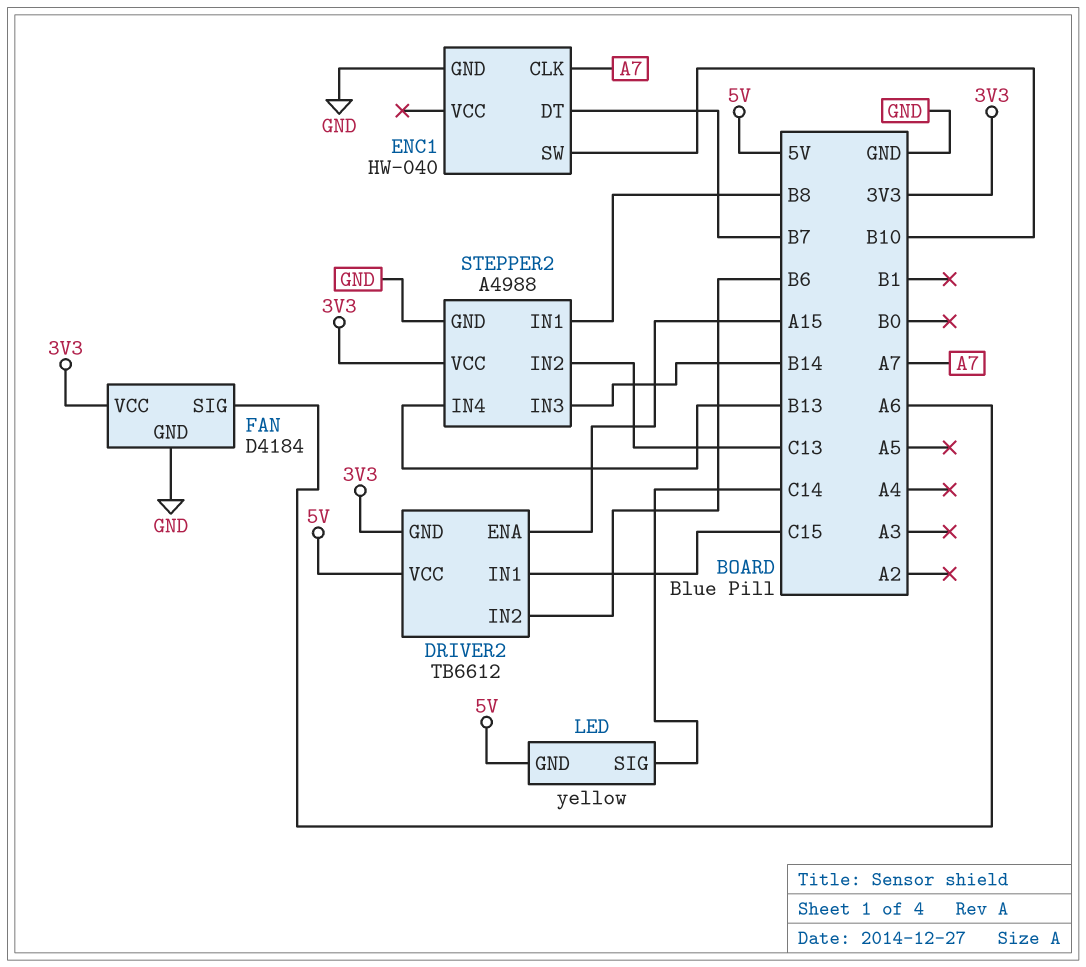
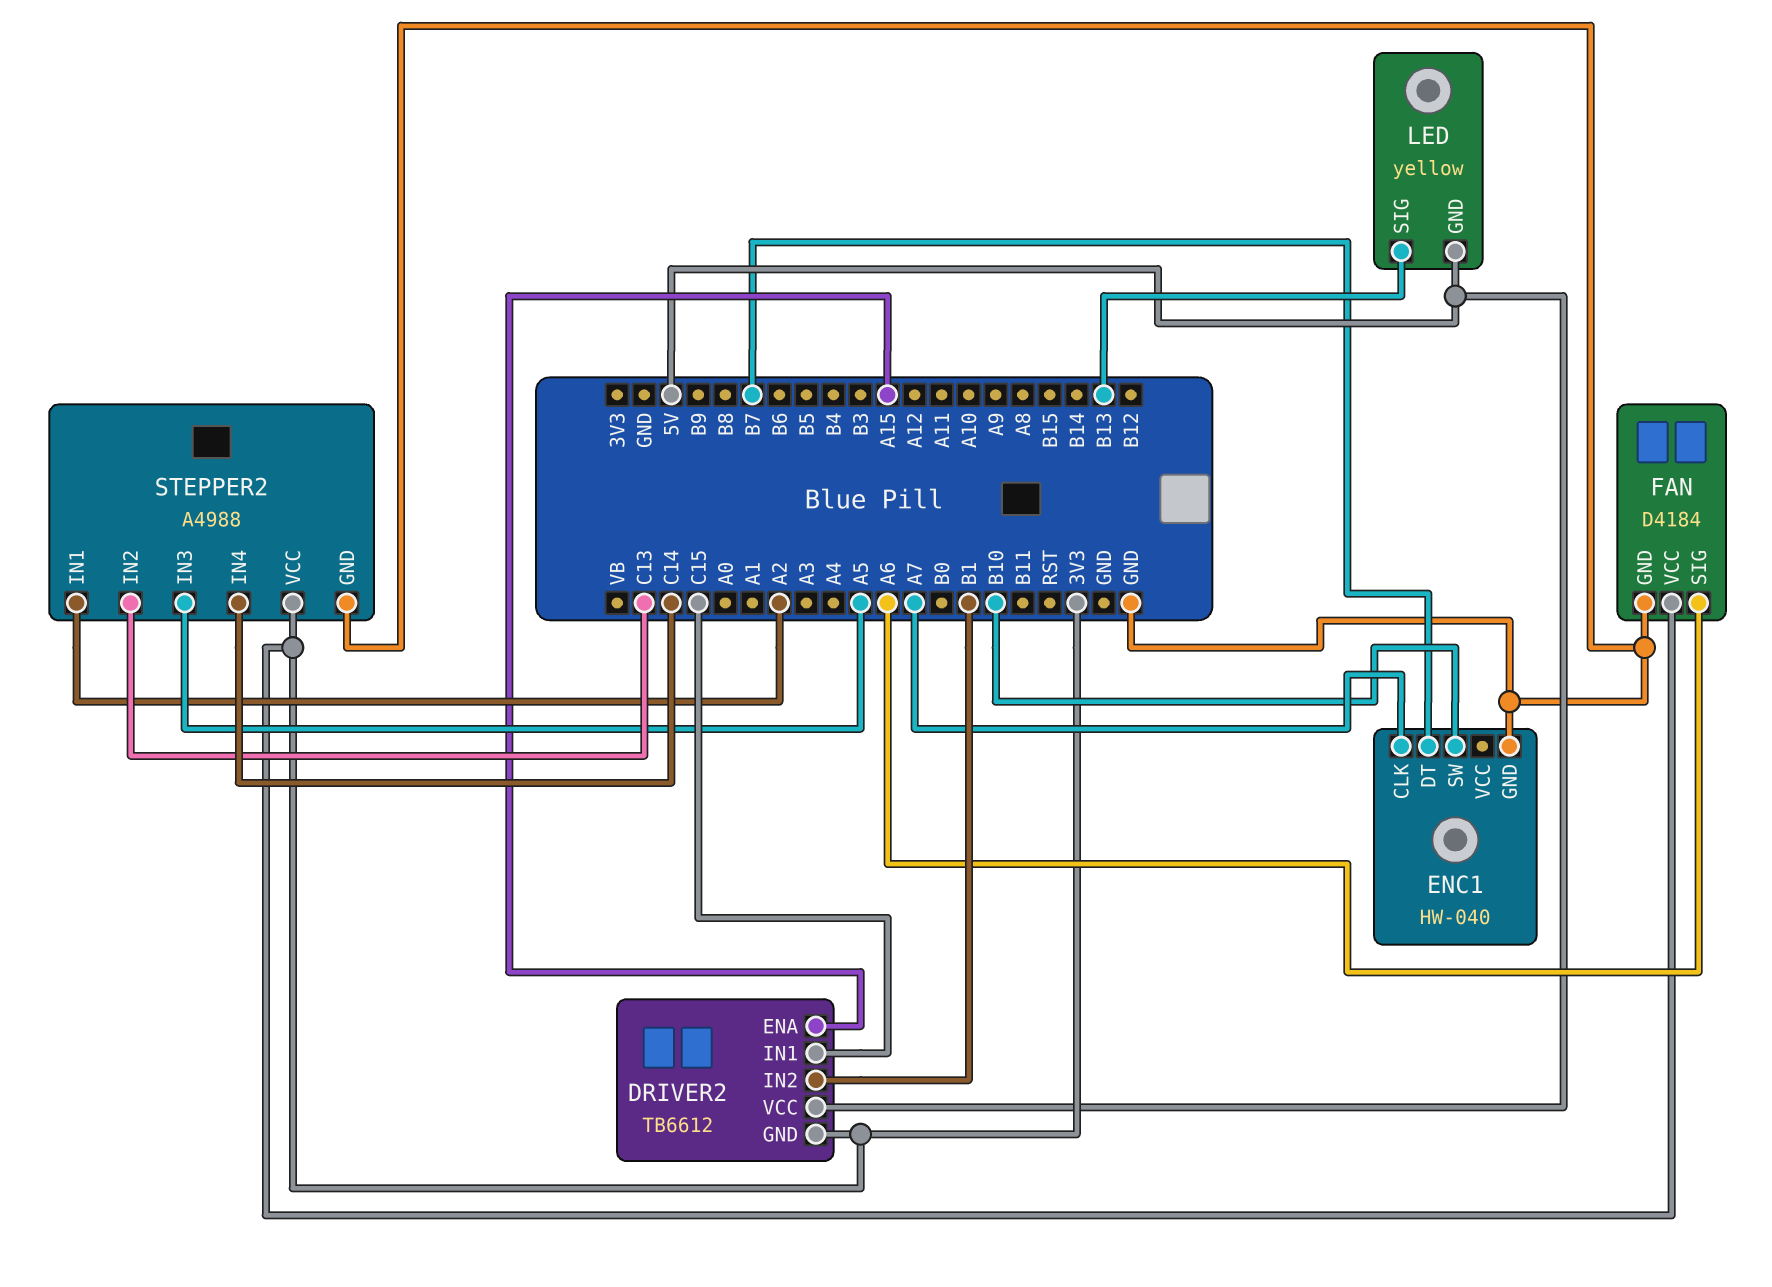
DRIVER2 pin IN2: B6 -> B1
LED pin SIG: C14 -> B13
STEPPER2 pin IN1: B8 -> A2
STEPPER2 pin IN3: B14 -> A5
STEPPER2 pin IN4: B13 -> C14

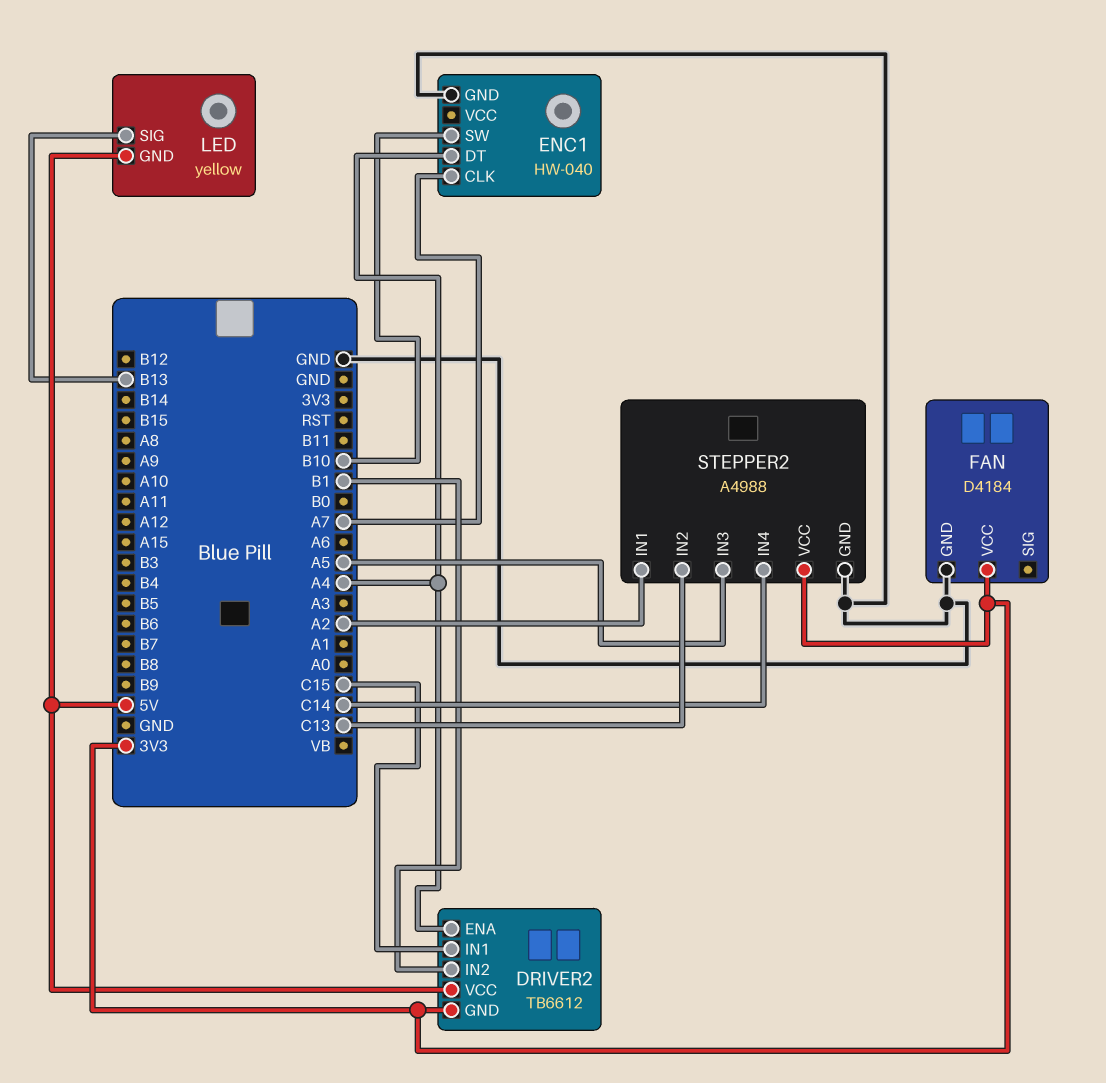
DRIVER2 pin ENA: A15 -> A4
ENC1 pin DT: B7 -> A4
FAN pin SIG: A6 -> none

